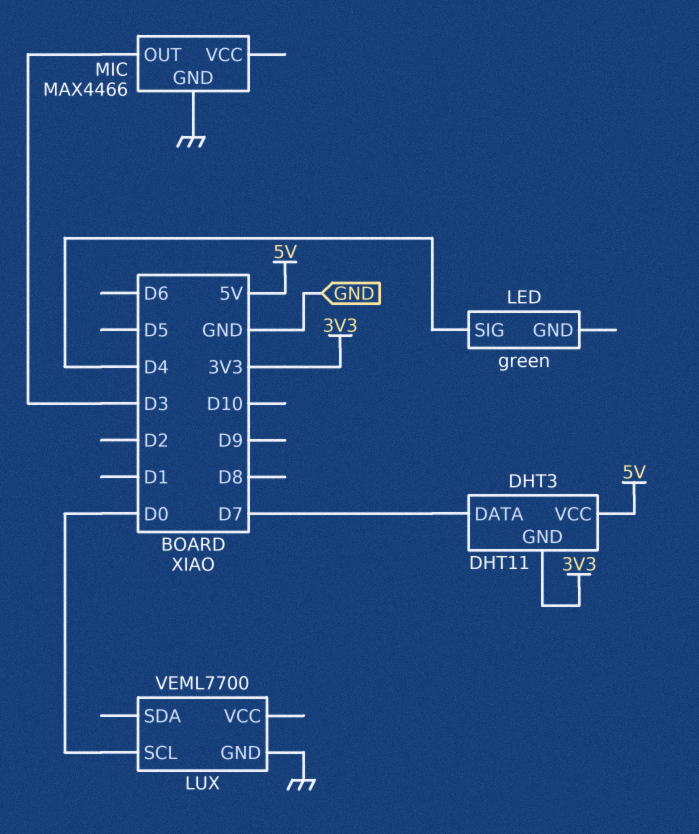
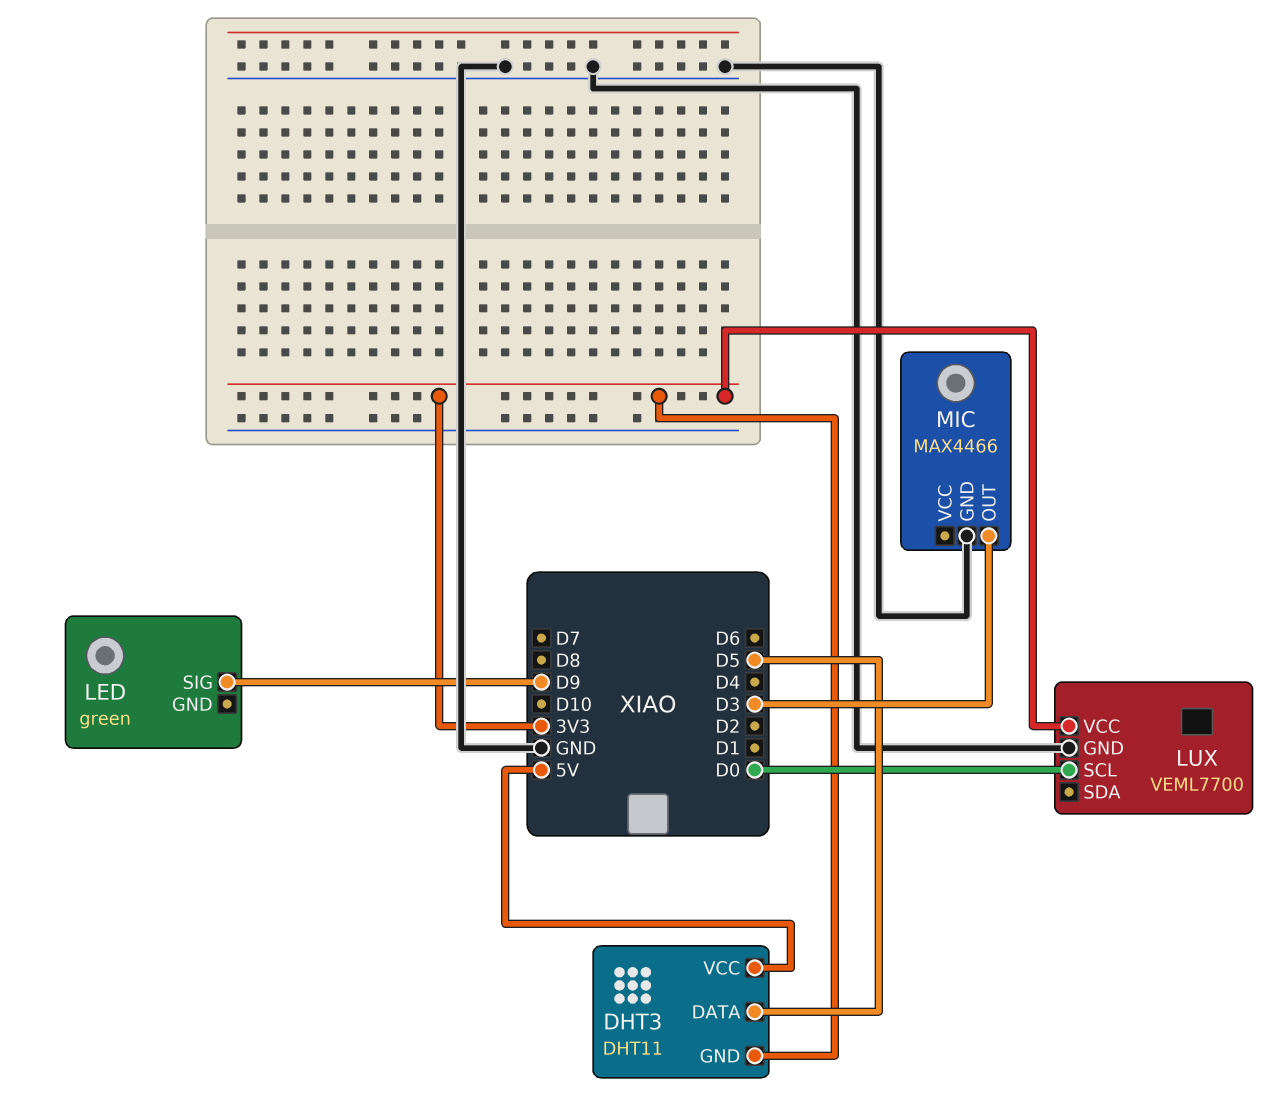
DHT3 pin DATA: D7 -> D5
LED pin SIG: D4 -> D9
LUX pin VCC: none -> 3V3

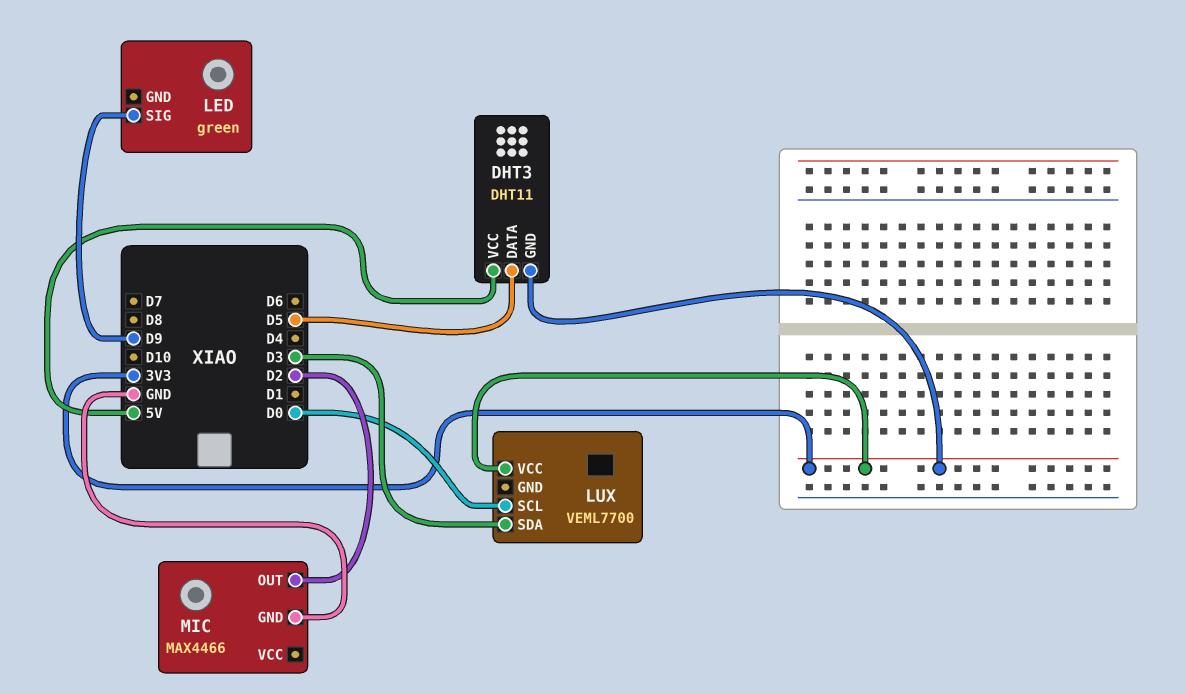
LUX pin GND: GND -> none
LUX pin SDA: none -> D3
MIC pin OUT: D3 -> D2

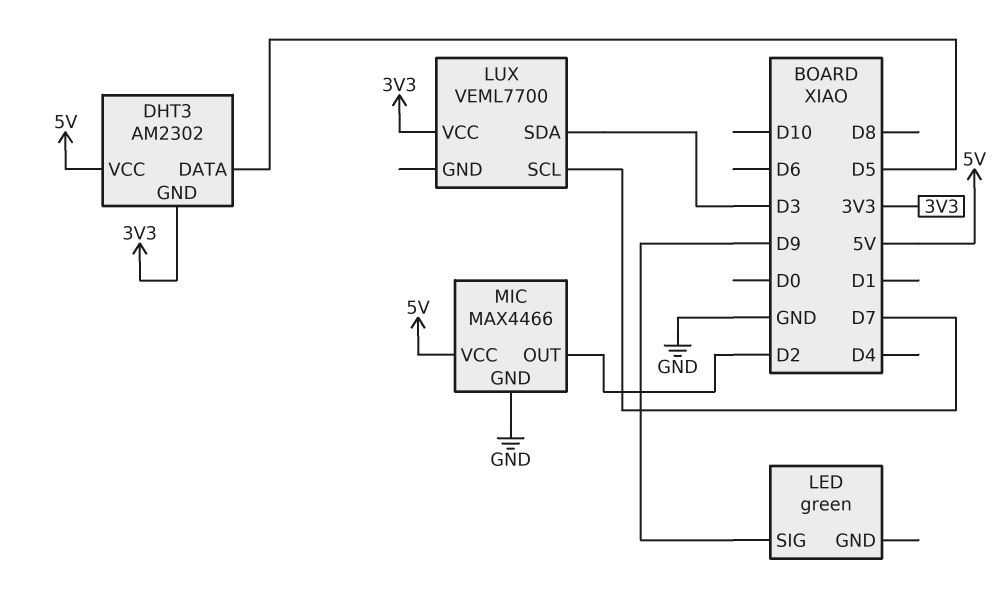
DHT3: DHT11 -> AM2302
LUX pin SCL: D0 -> D7
MIC pin VCC: none -> 5V

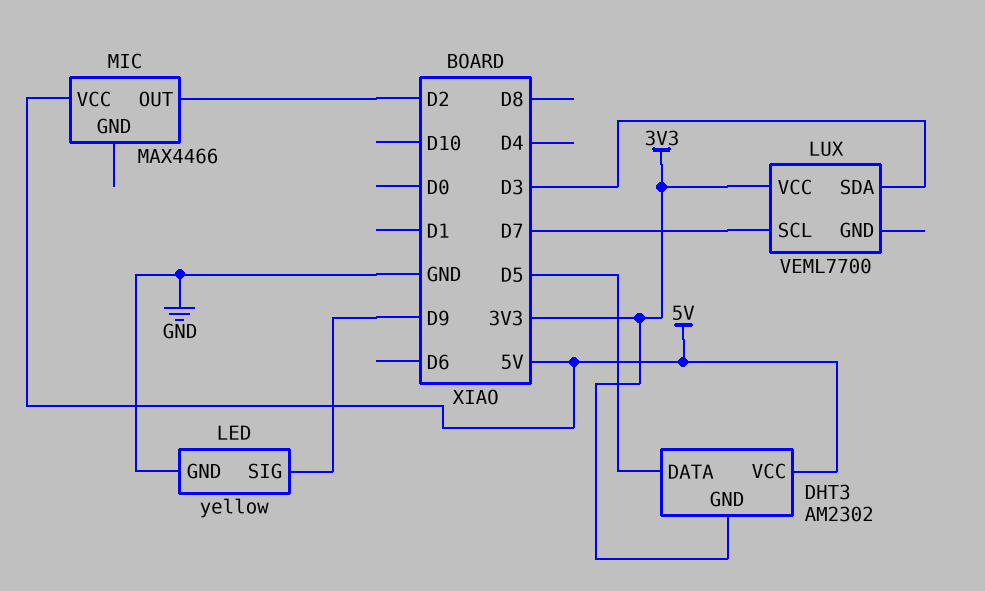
LED: green -> yellow
LED pin GND: none -> GND
MIC pin GND: GND -> none

